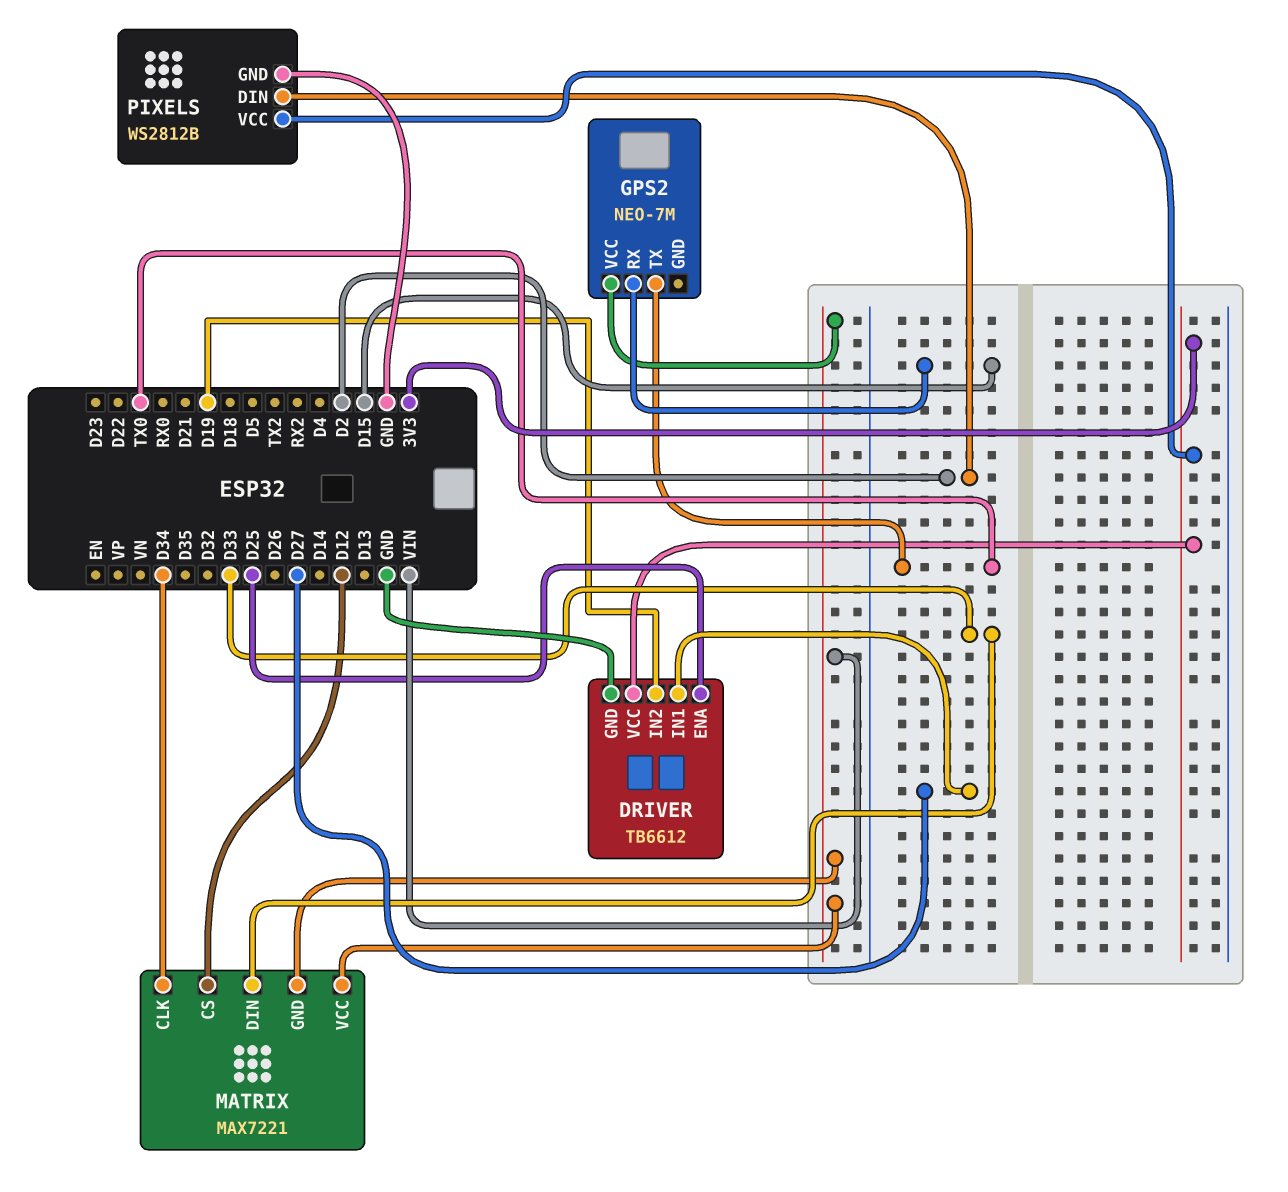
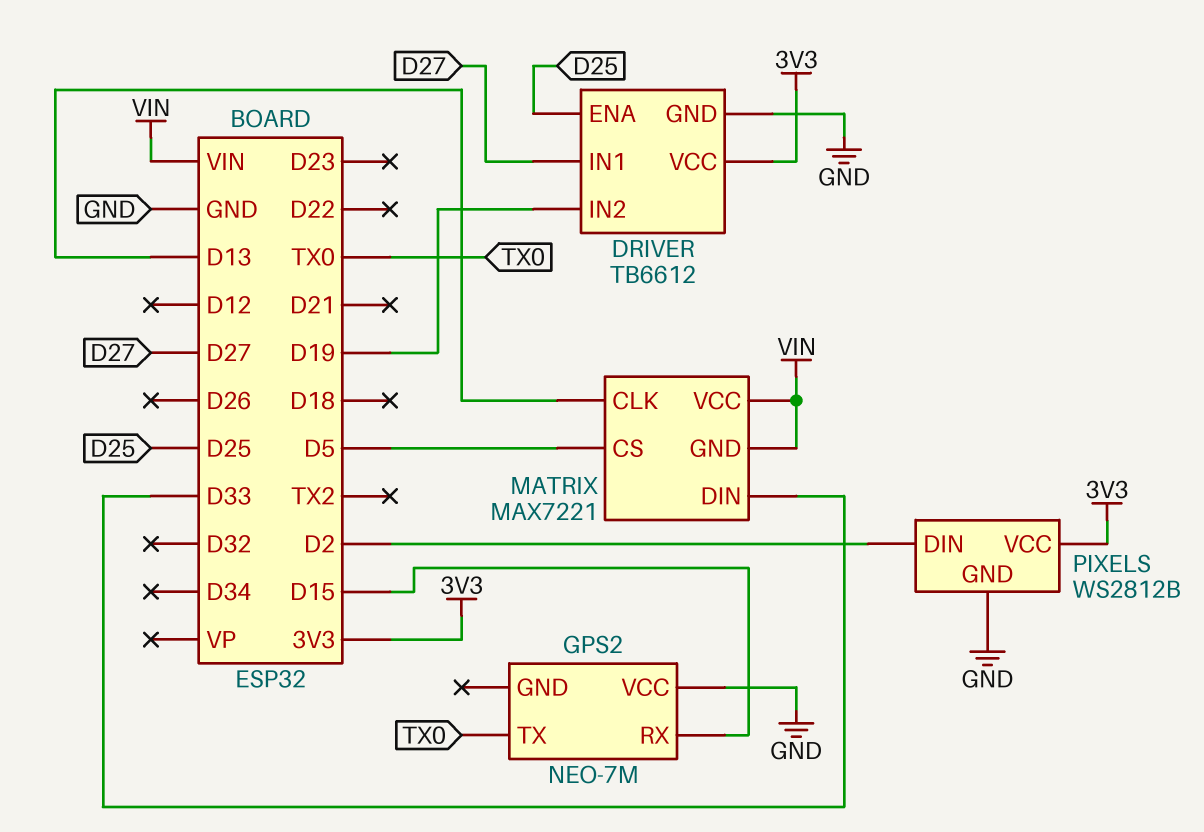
GPS2 pin VCC: VIN -> GND
MATRIX pin CLK: D34 -> D13
MATRIX pin CS: D12 -> D5

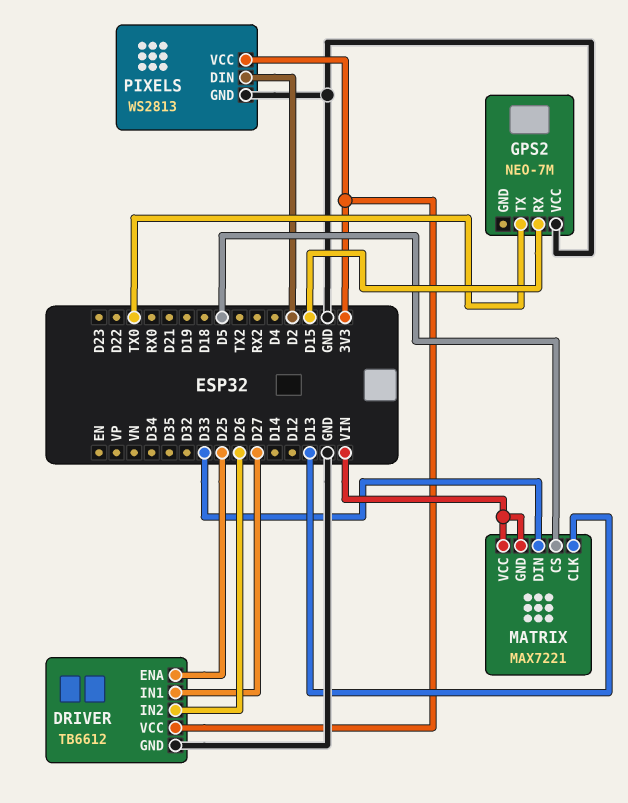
DRIVER pin IN2: D19 -> D26
PIXELS: WS2812B -> WS2813

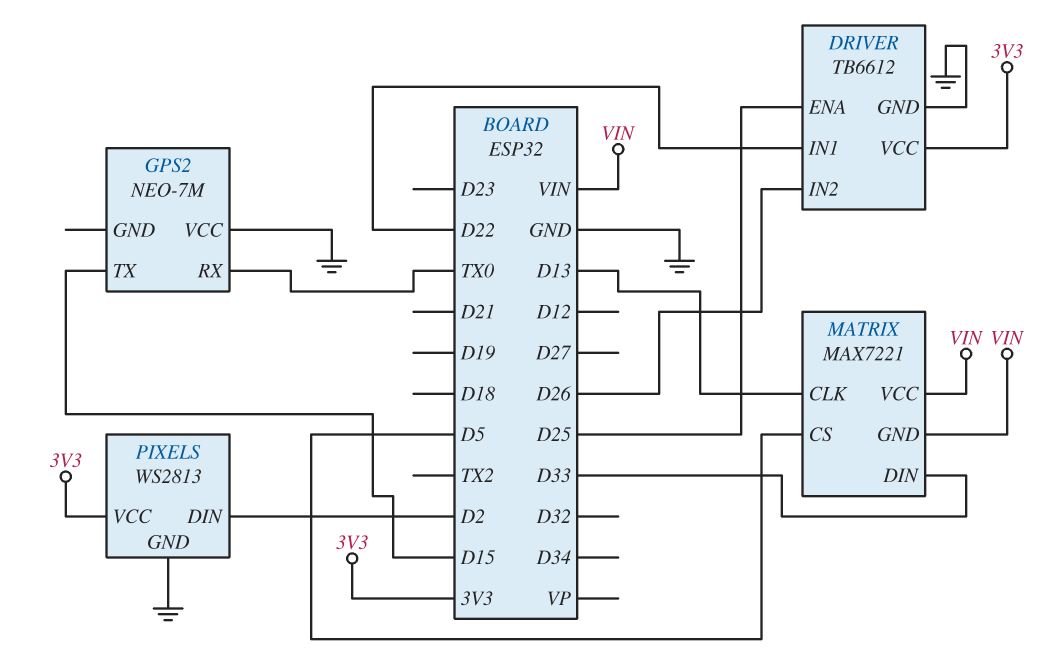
DRIVER pin IN1: D27 -> D22
GPS2 pin RX: D15 -> TX0
GPS2 pin TX: TX0 -> D15

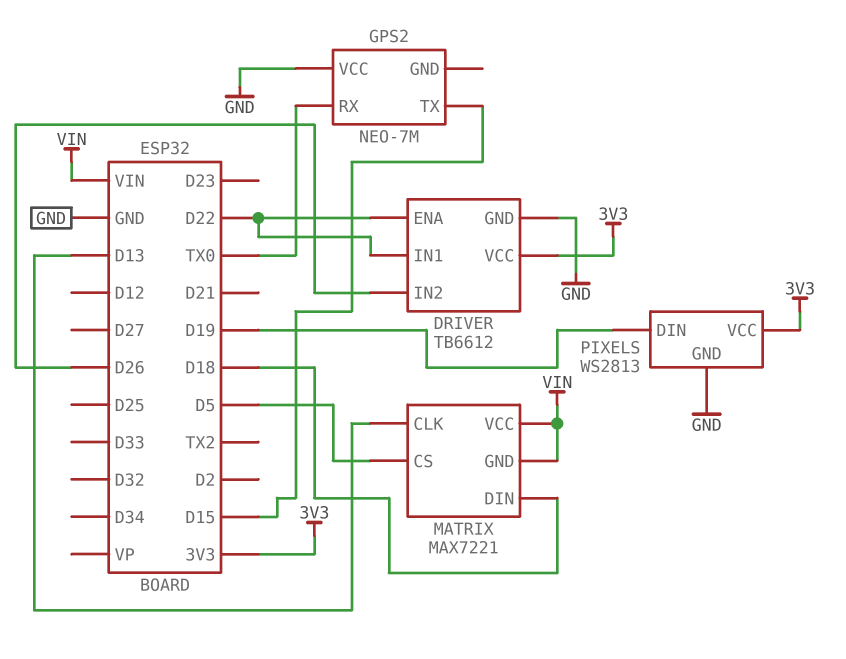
DRIVER pin ENA: D25 -> D22
MATRIX pin DIN: D33 -> D18
PIXELS pin DIN: D2 -> D19

